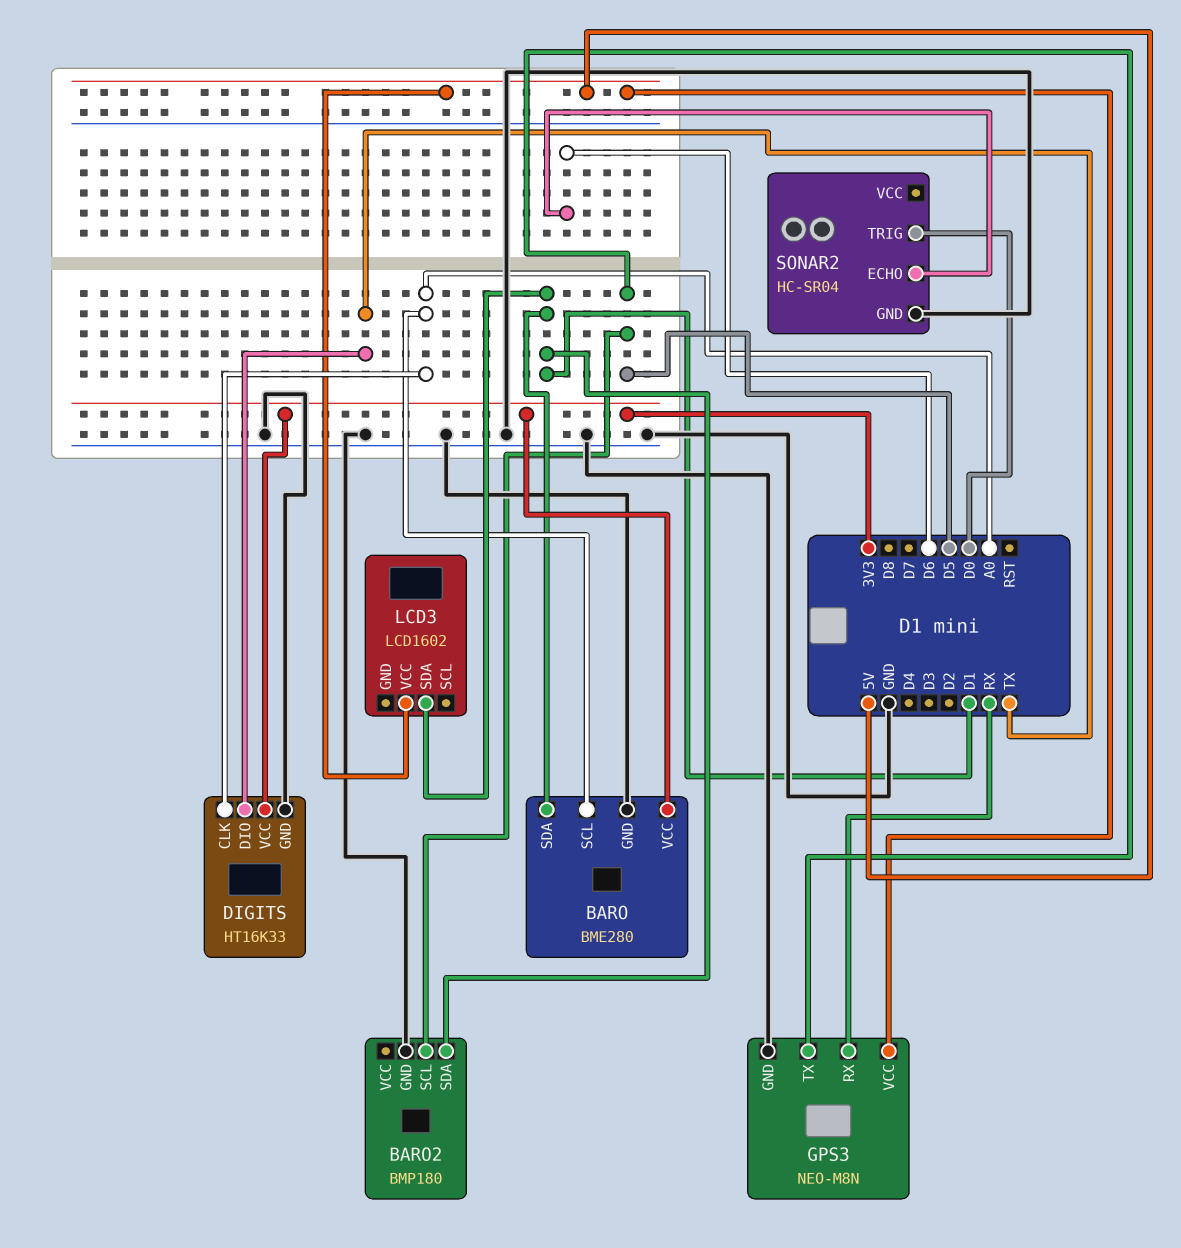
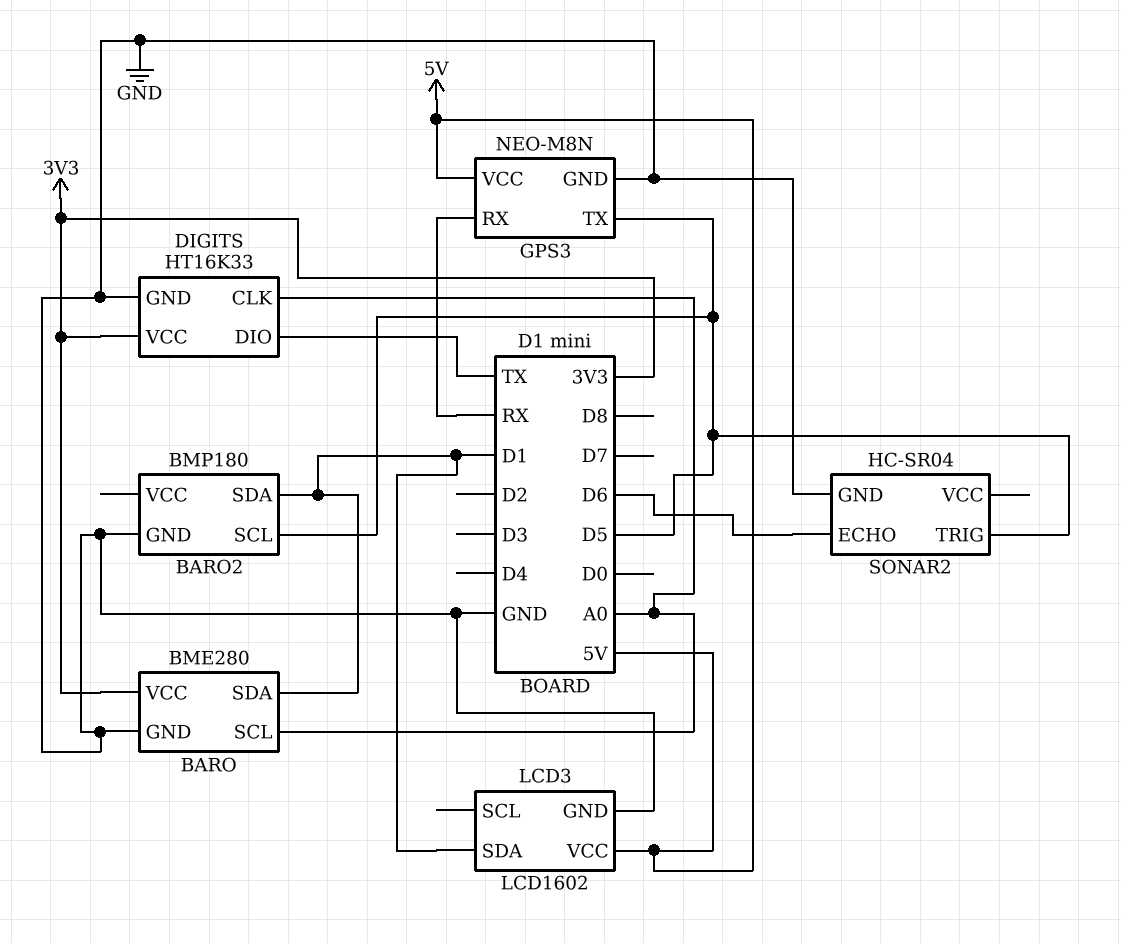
LCD3 pin GND: none -> GND
SONAR2 pin TRIG: D0 -> D5

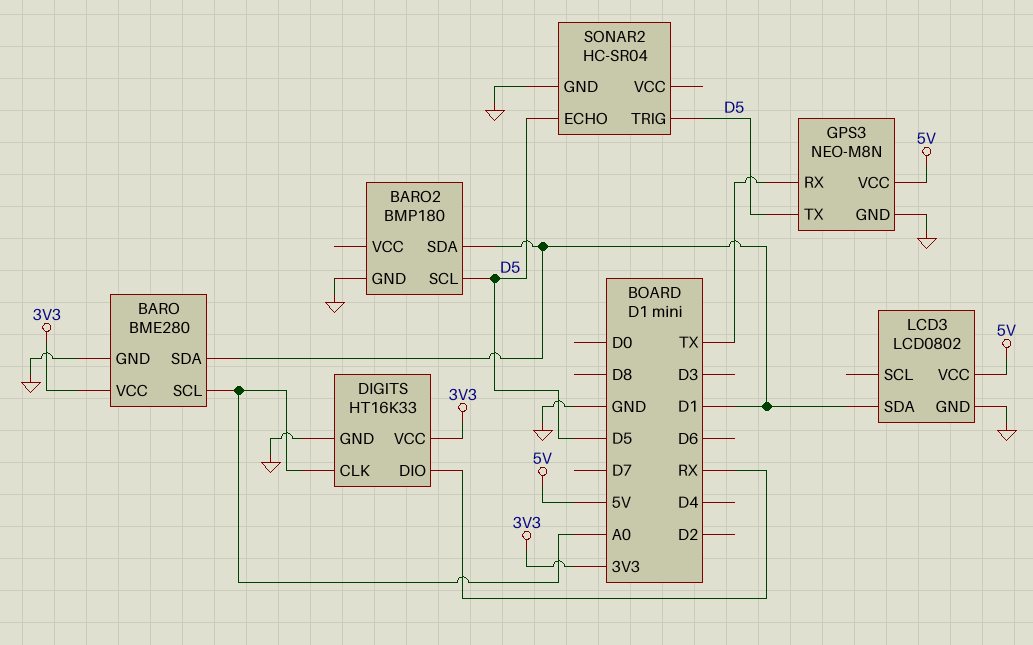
DIGITS pin DIO: TX -> RX
GPS3 pin RX: RX -> TX
LCD3: LCD1602 -> LCD0802
SONAR2 pin ECHO: D6 -> D5

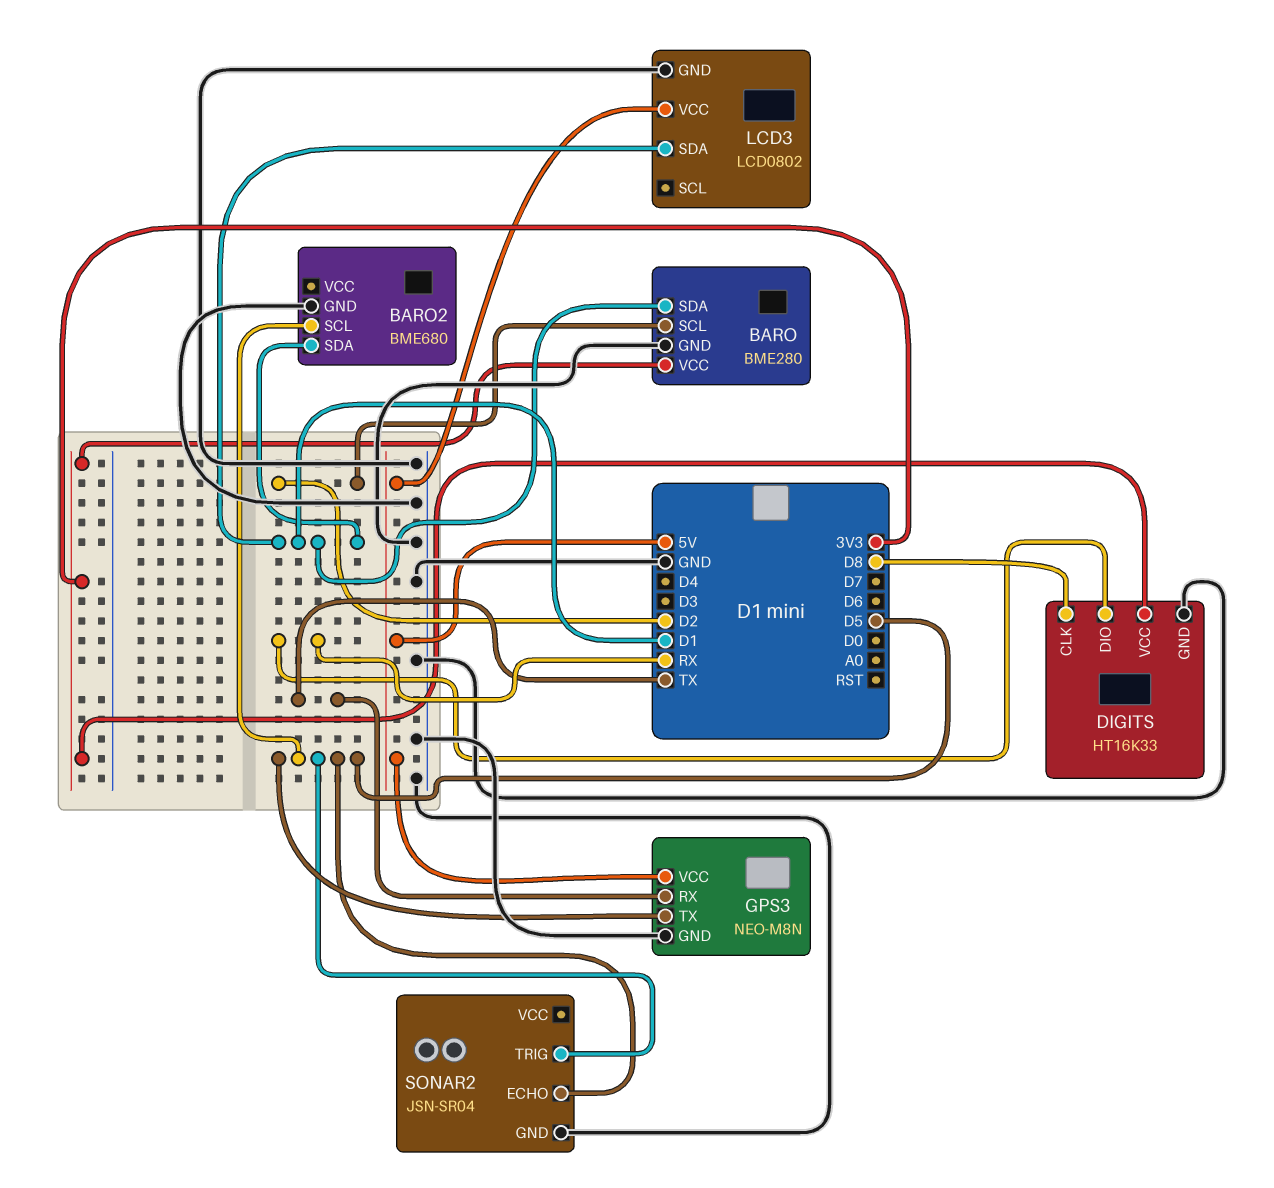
BARO pin SCL: A0 -> D2
BARO2: BMP180 -> BME680
DIGITS pin CLK: A0 -> D8
SONAR2: HC-SR04 -> JSN-SR04

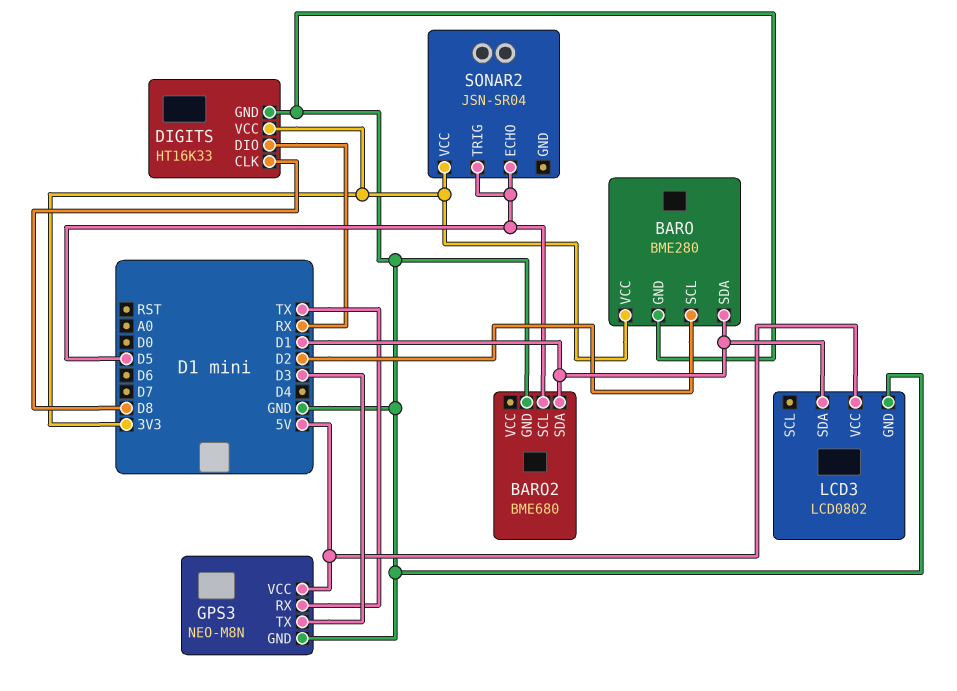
GPS3 pin TX: D5 -> D3
SONAR2 pin GND: GND -> none
SONAR2 pin VCC: none -> 3V3

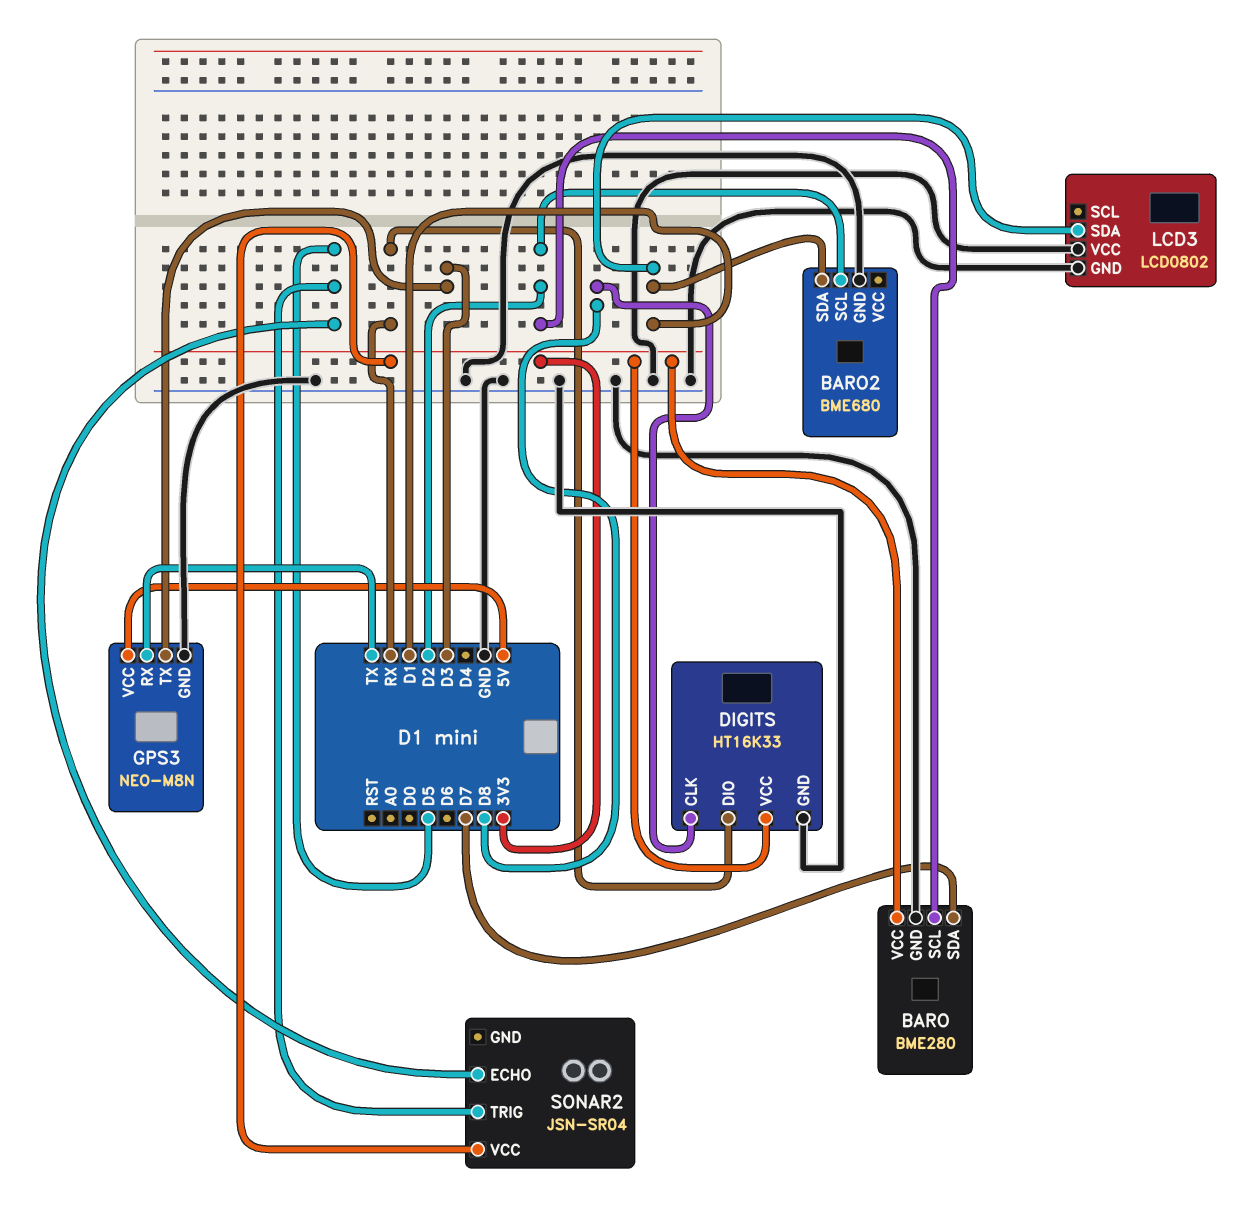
BARO pin SDA: D1 -> D7
BARO2 pin SCL: D5 -> D2
LCD3 pin VCC: 5V -> GND

